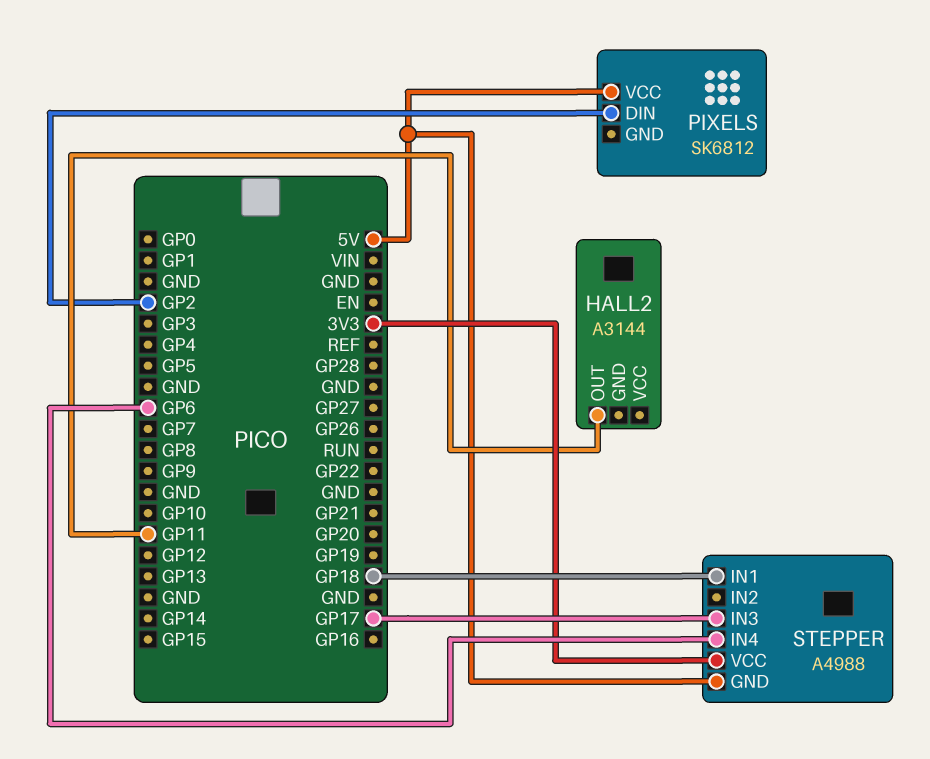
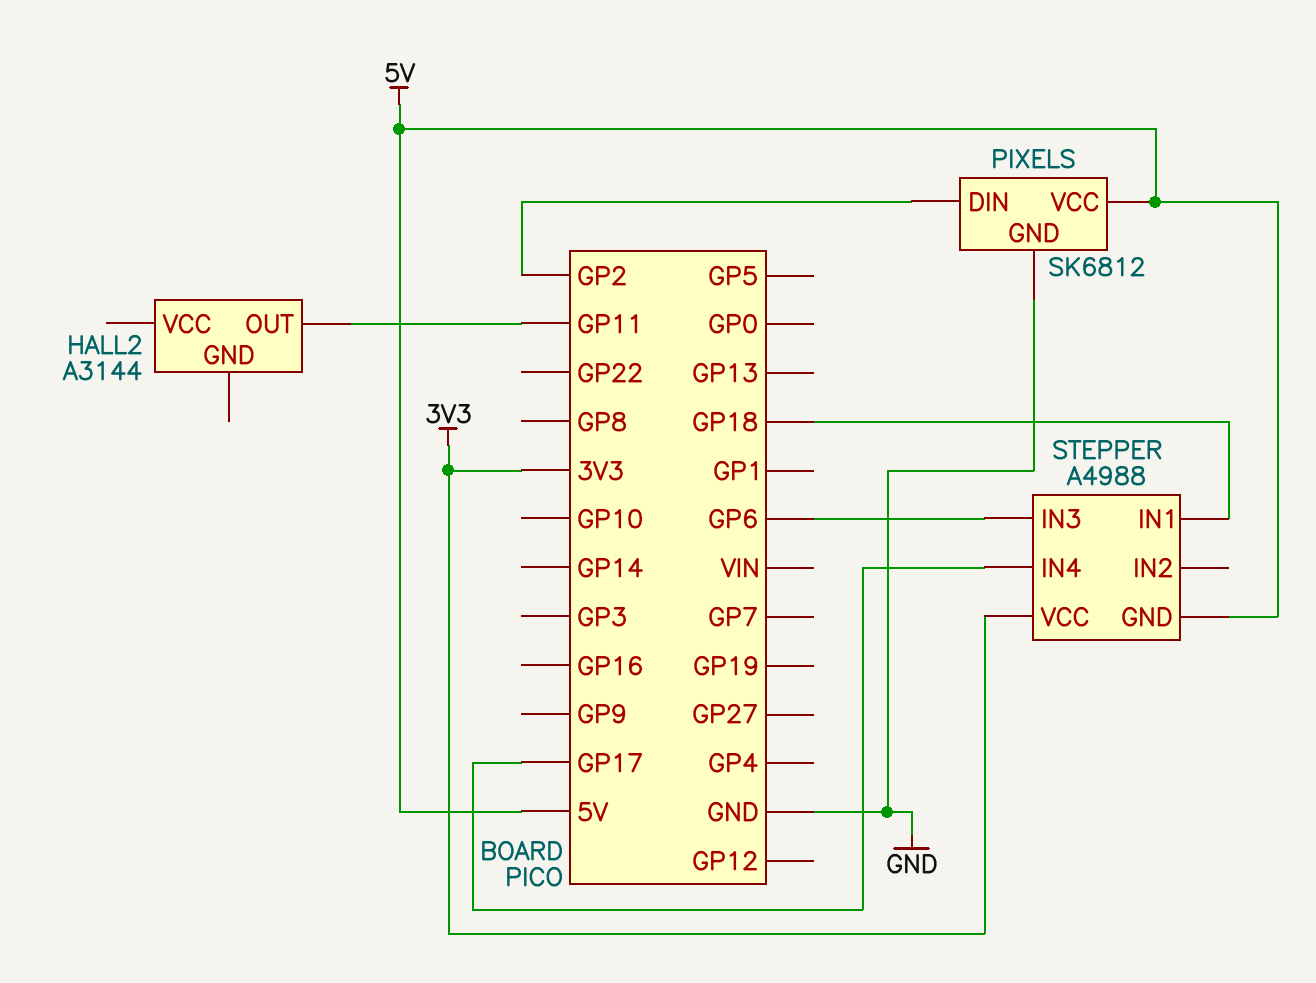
PIXELS pin GND: none -> GND
STEPPER pin IN3: GP17 -> GP6
STEPPER pin IN4: GP6 -> GP17

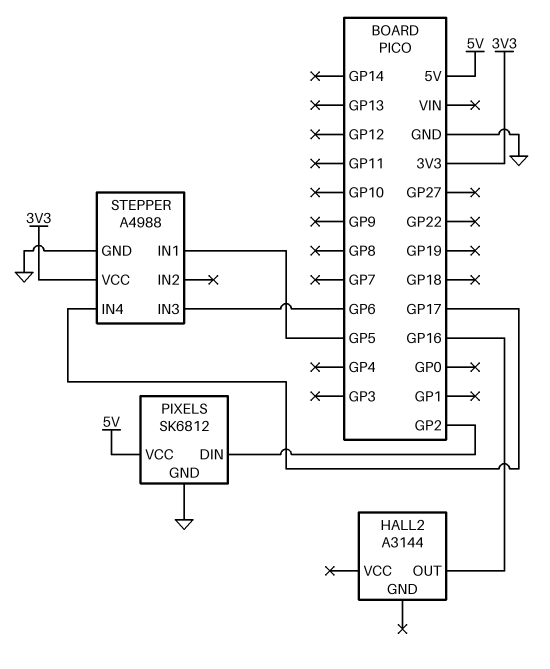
HALL2 pin OUT: GP11 -> GP16
STEPPER pin GND: 5V -> GND
STEPPER pin IN1: GP18 -> GP5

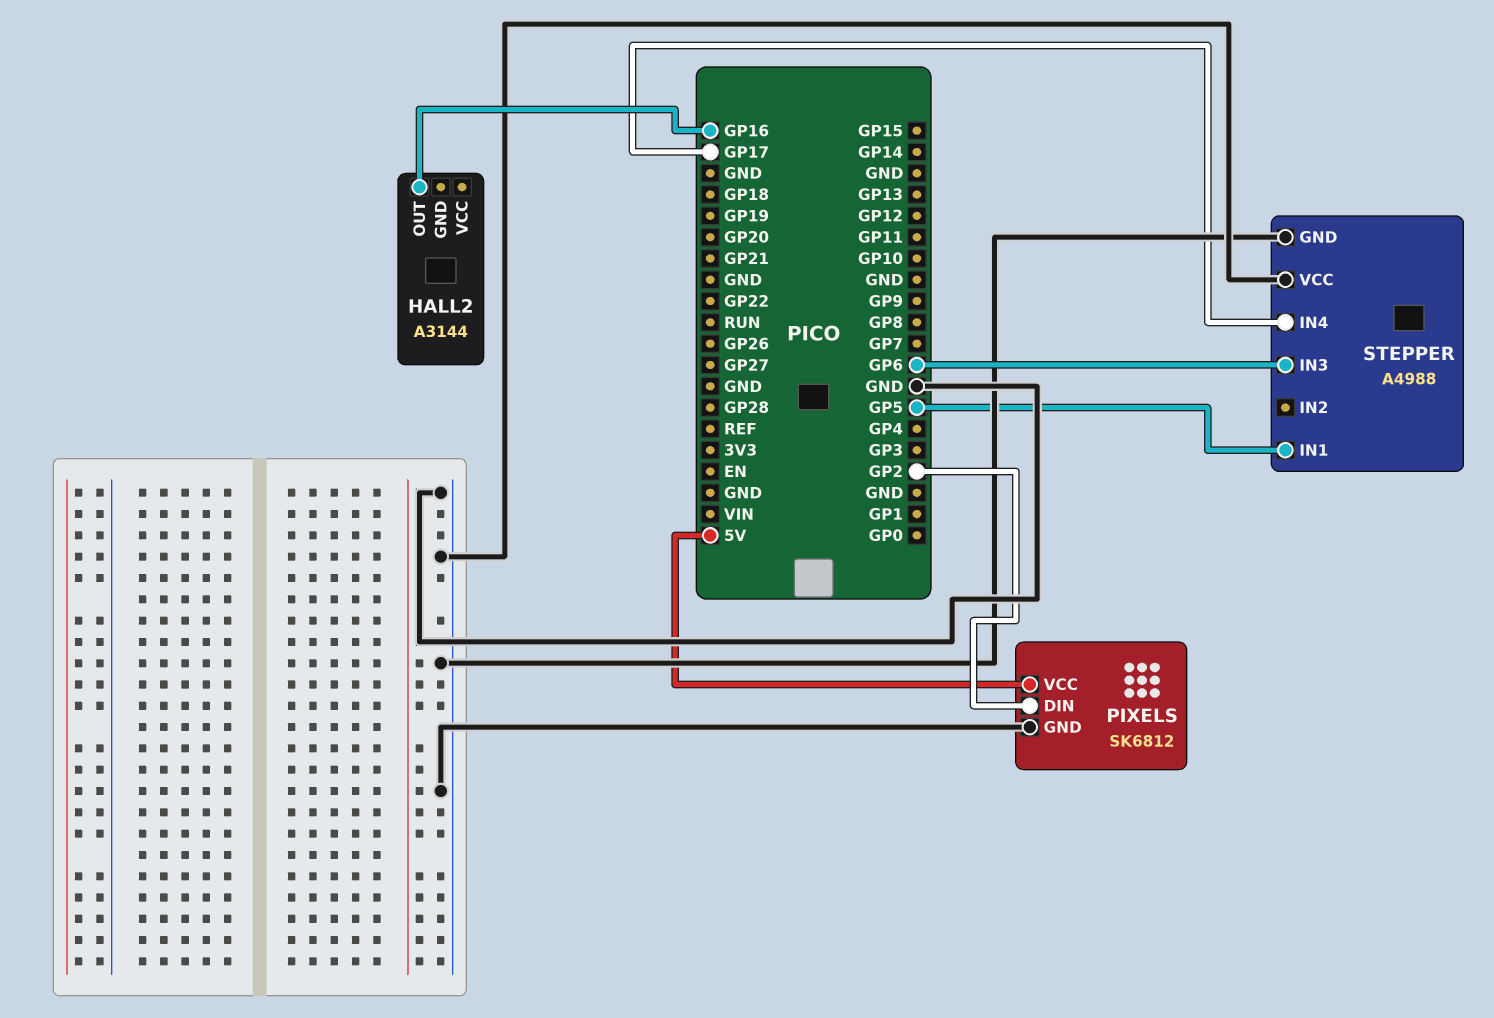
STEPPER pin VCC: 3V3 -> GND

